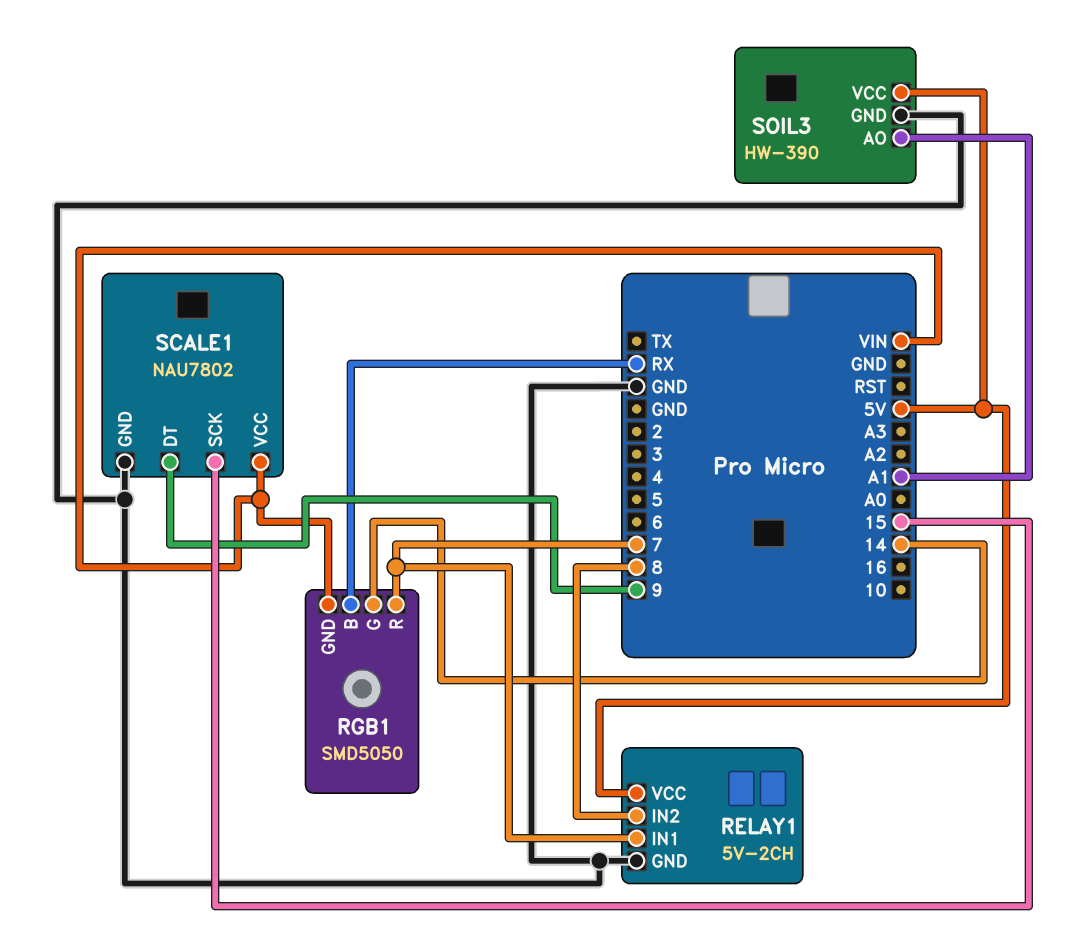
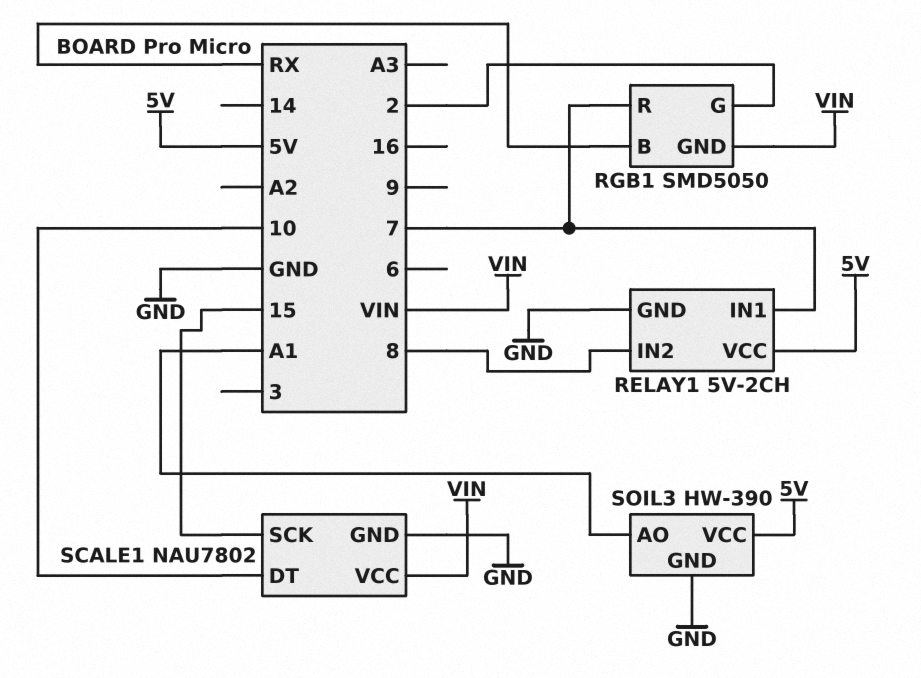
RGB1 pin G: 14 -> 2
SCALE1 pin DT: 9 -> 10

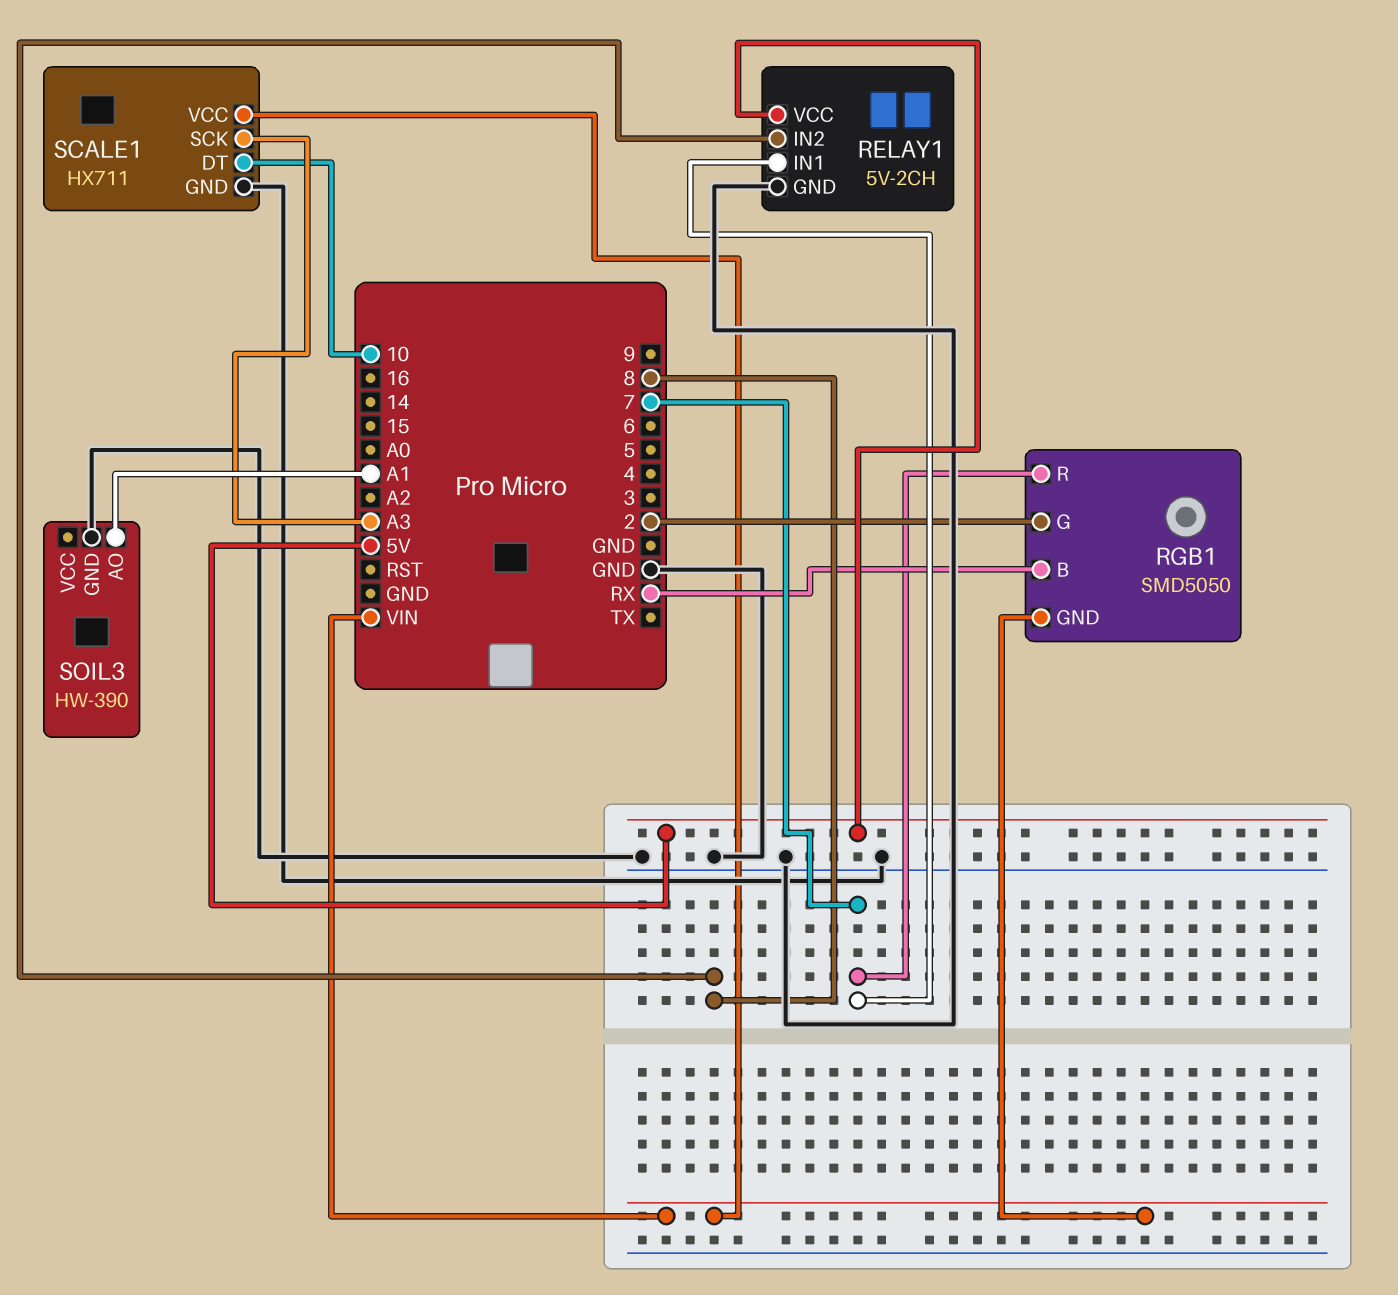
SCALE1: NAU7802 -> HX711
SCALE1 pin SCK: 15 -> A3
SOIL3 pin VCC: 5V -> none

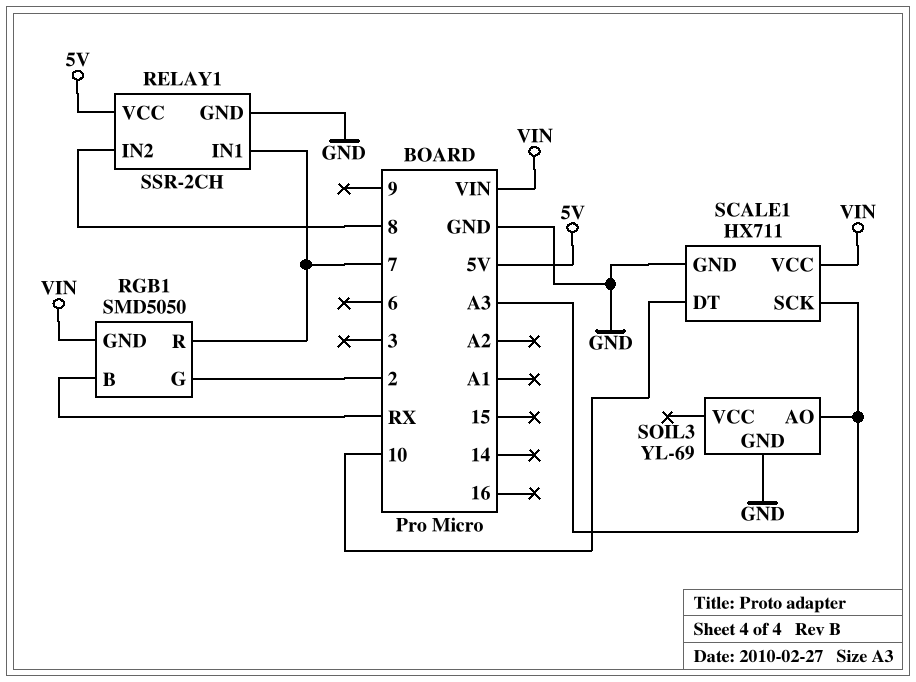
RELAY1: 5V-2CH -> SSR-2CH
SOIL3: HW-390 -> YL-69
SOIL3 pin AO: A1 -> A3

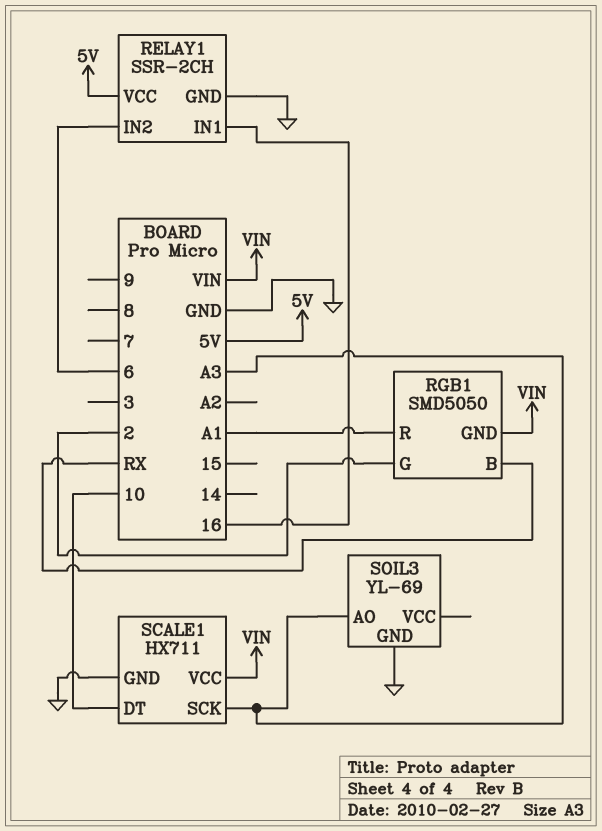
RELAY1 pin IN1: 7 -> 16
RELAY1 pin IN2: 8 -> 6
RGB1 pin R: 7 -> A1

